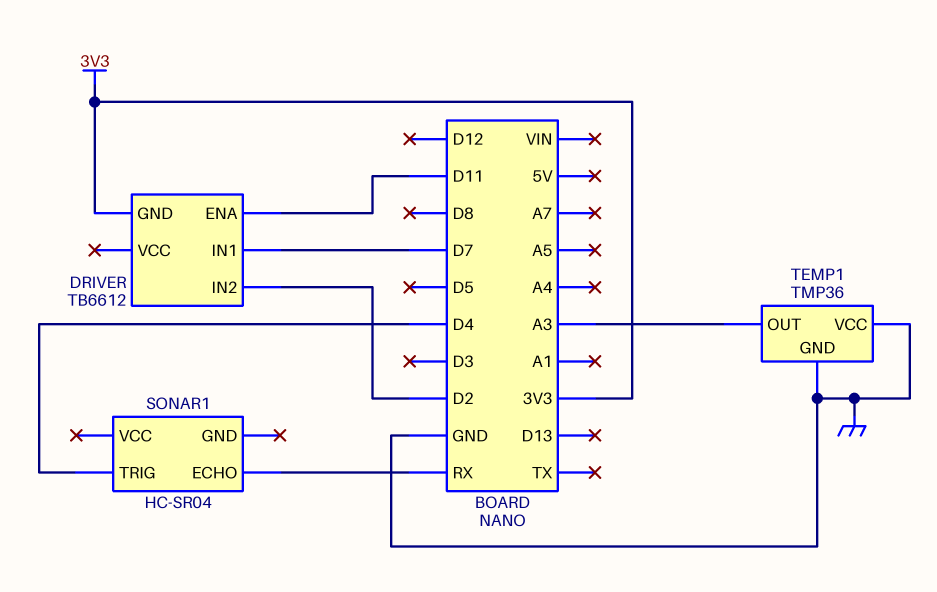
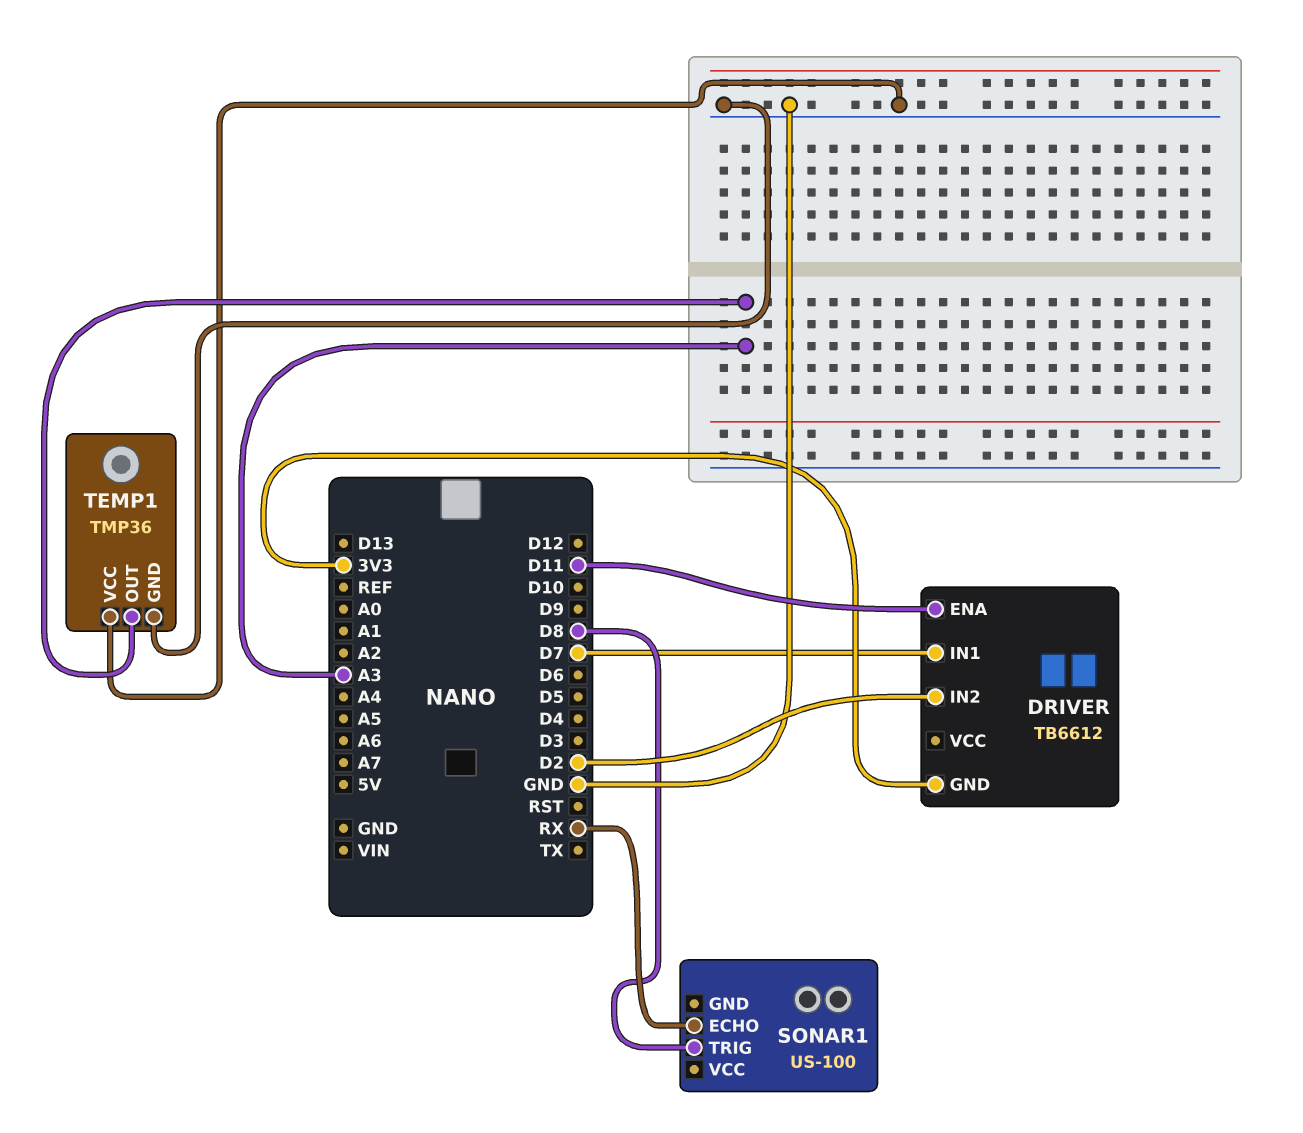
SONAR1: HC-SR04 -> US-100
SONAR1 pin TRIG: D4 -> D8

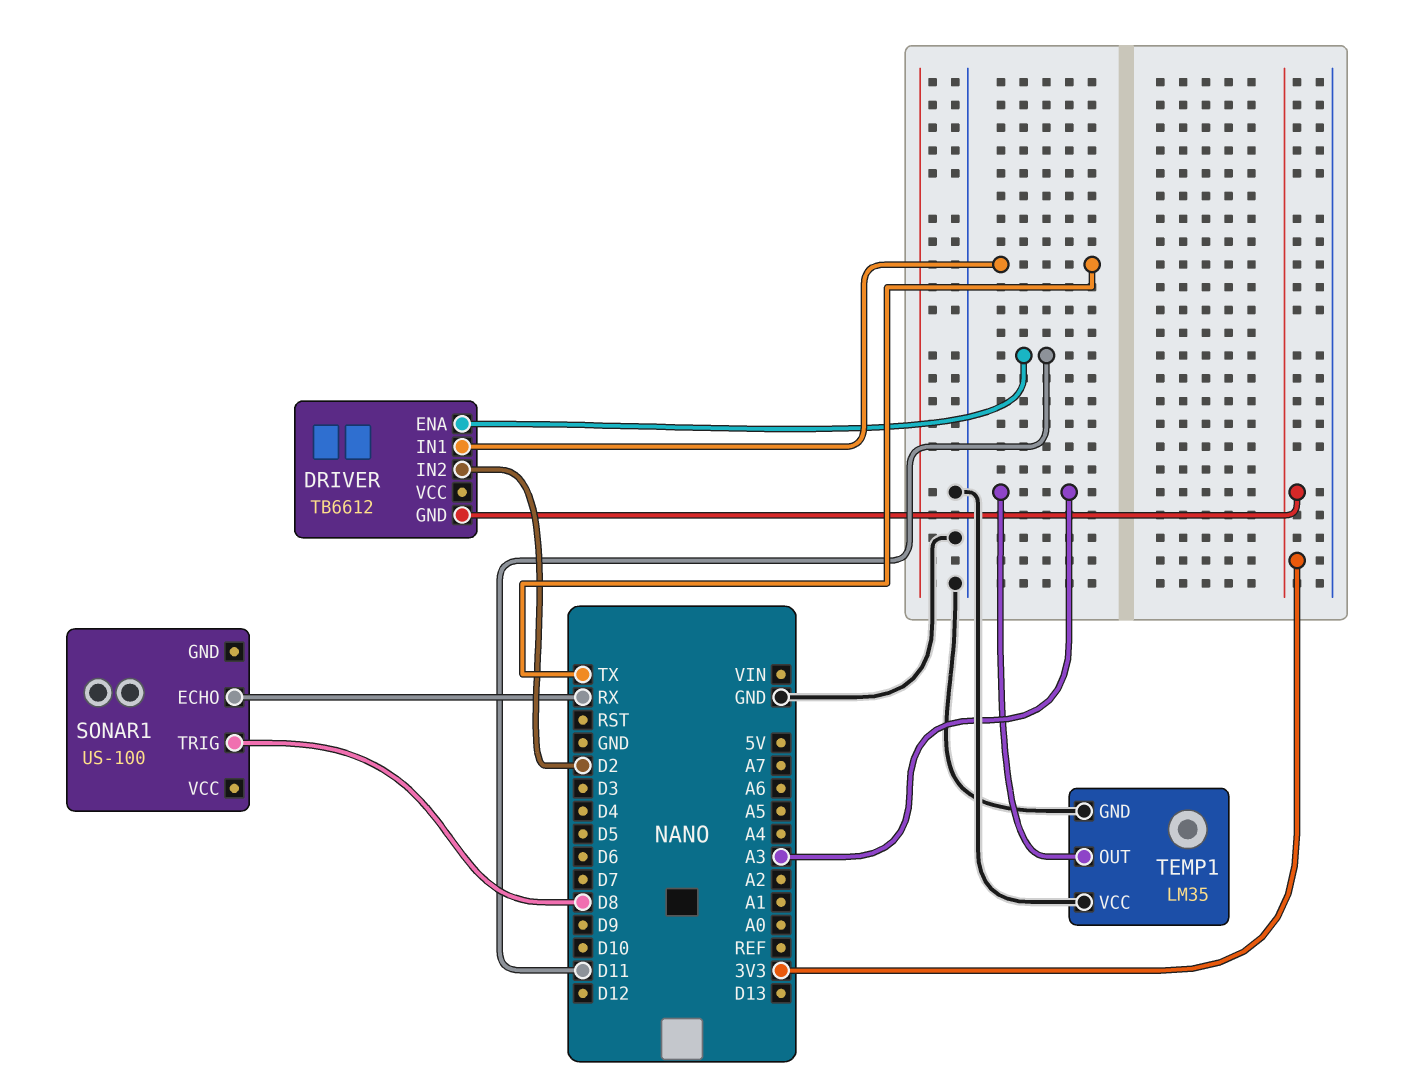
DRIVER pin IN1: D7 -> TX
TEMP1: TMP36 -> LM35

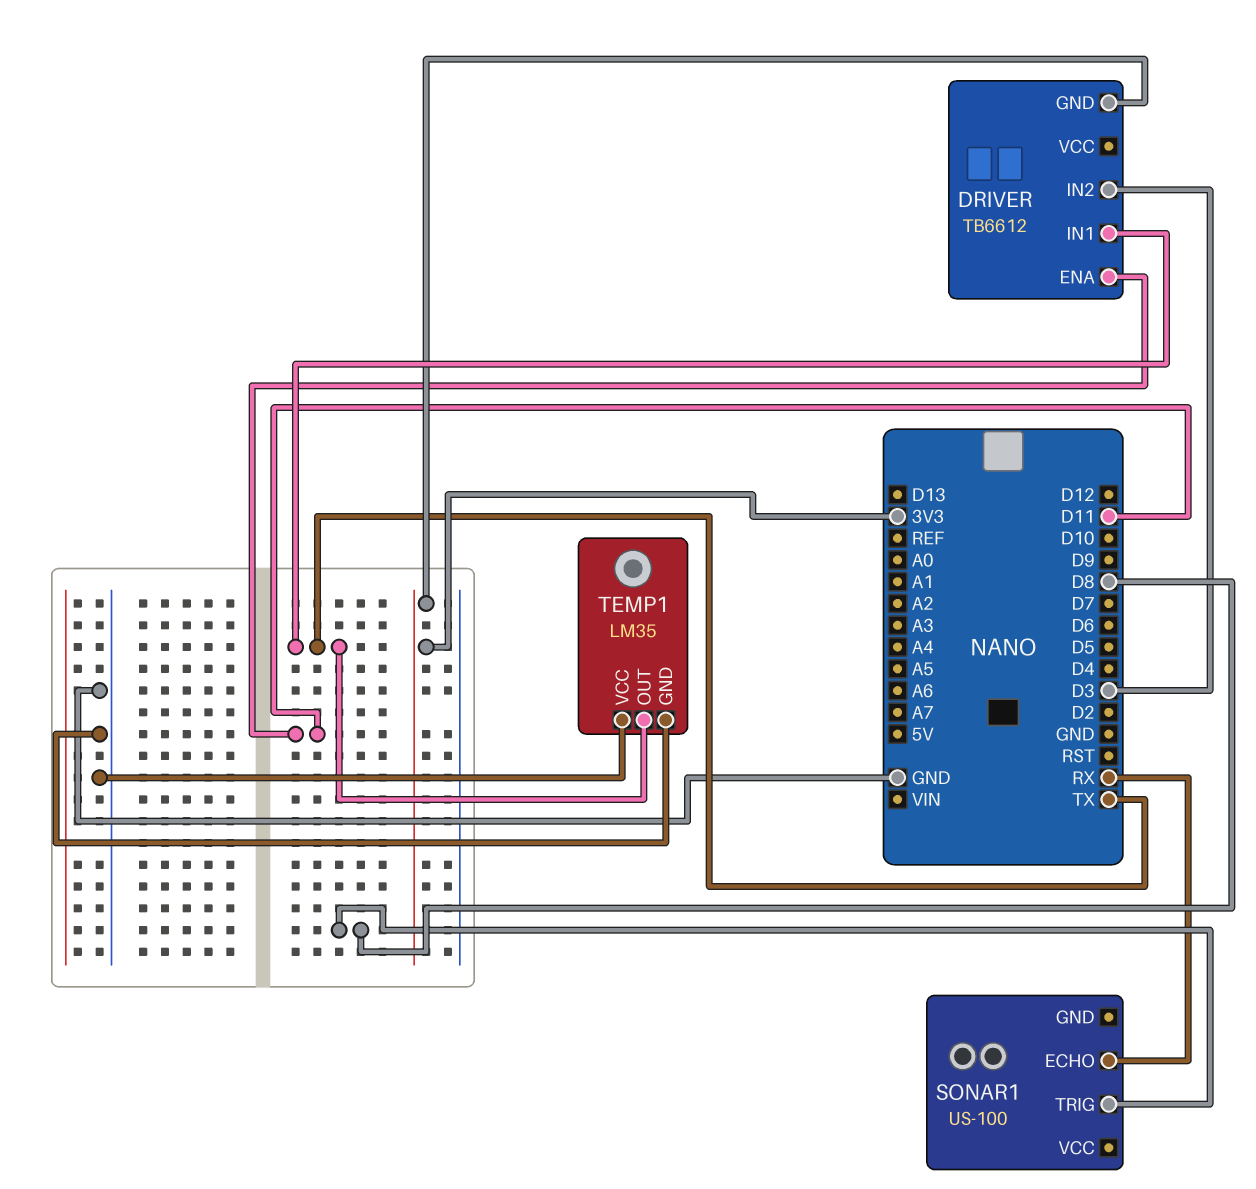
DRIVER pin IN2: D2 -> D3
TEMP1 pin OUT: A3 -> TX

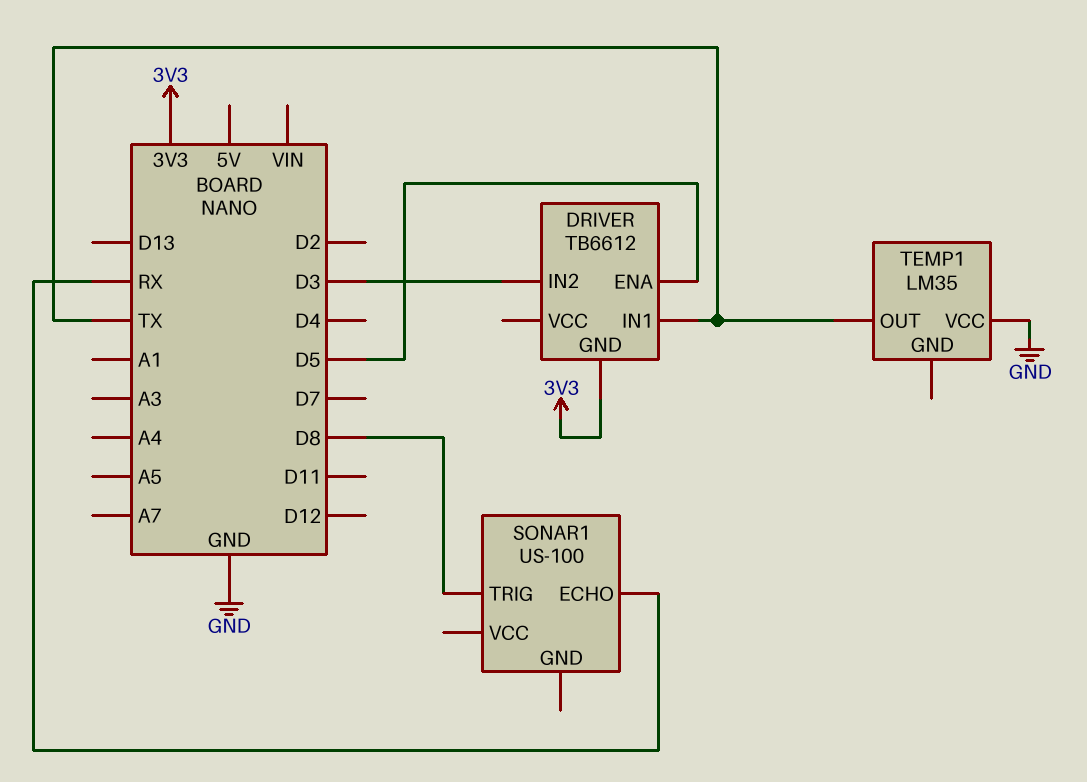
DRIVER pin ENA: D11 -> D5
TEMP1 pin GND: GND -> none

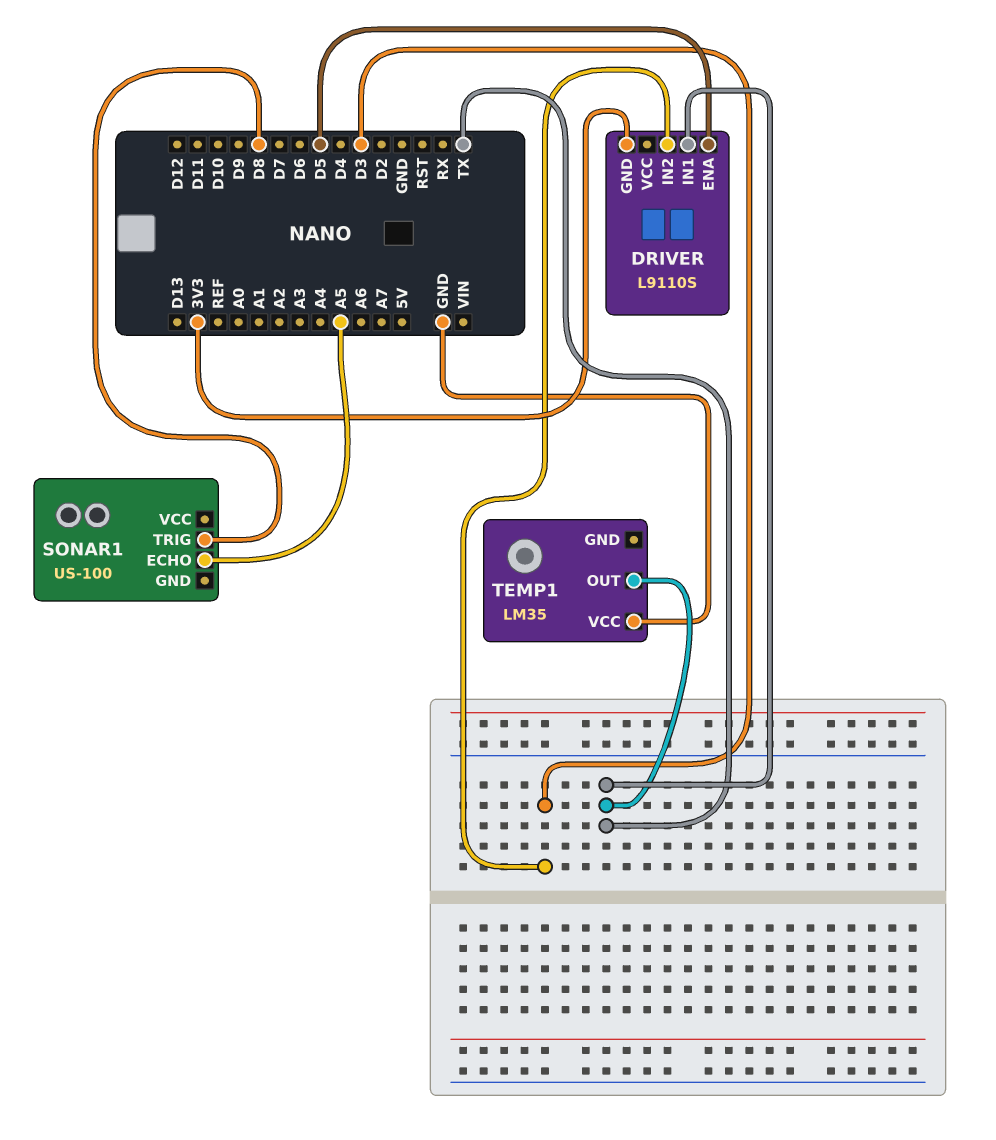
DRIVER: TB6612 -> L9110S
SONAR1 pin ECHO: RX -> A5

